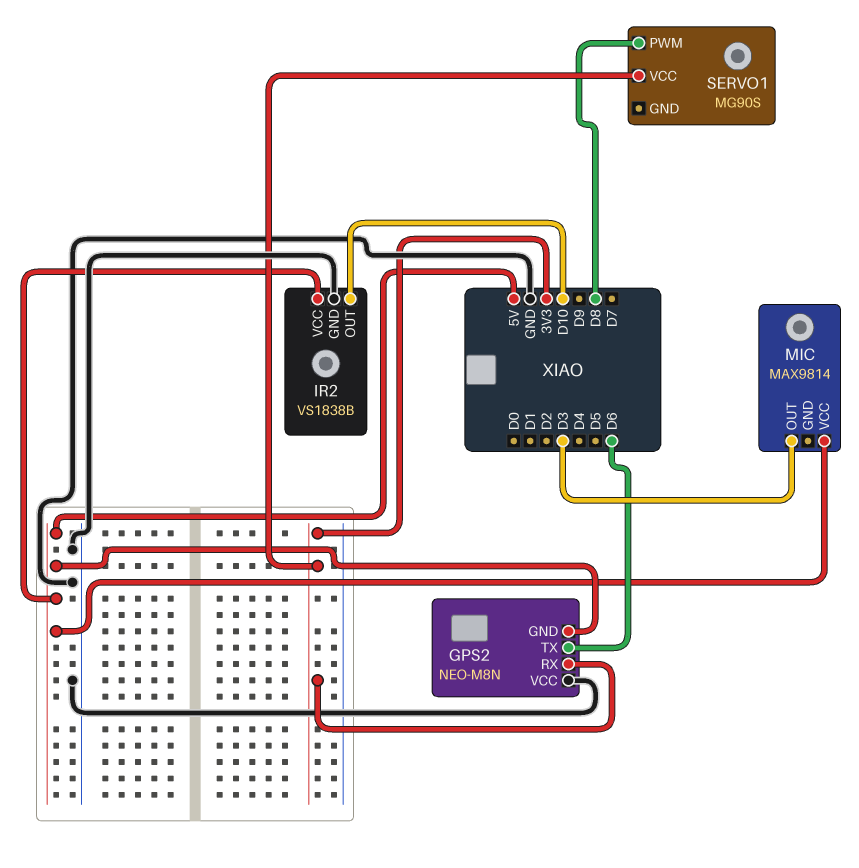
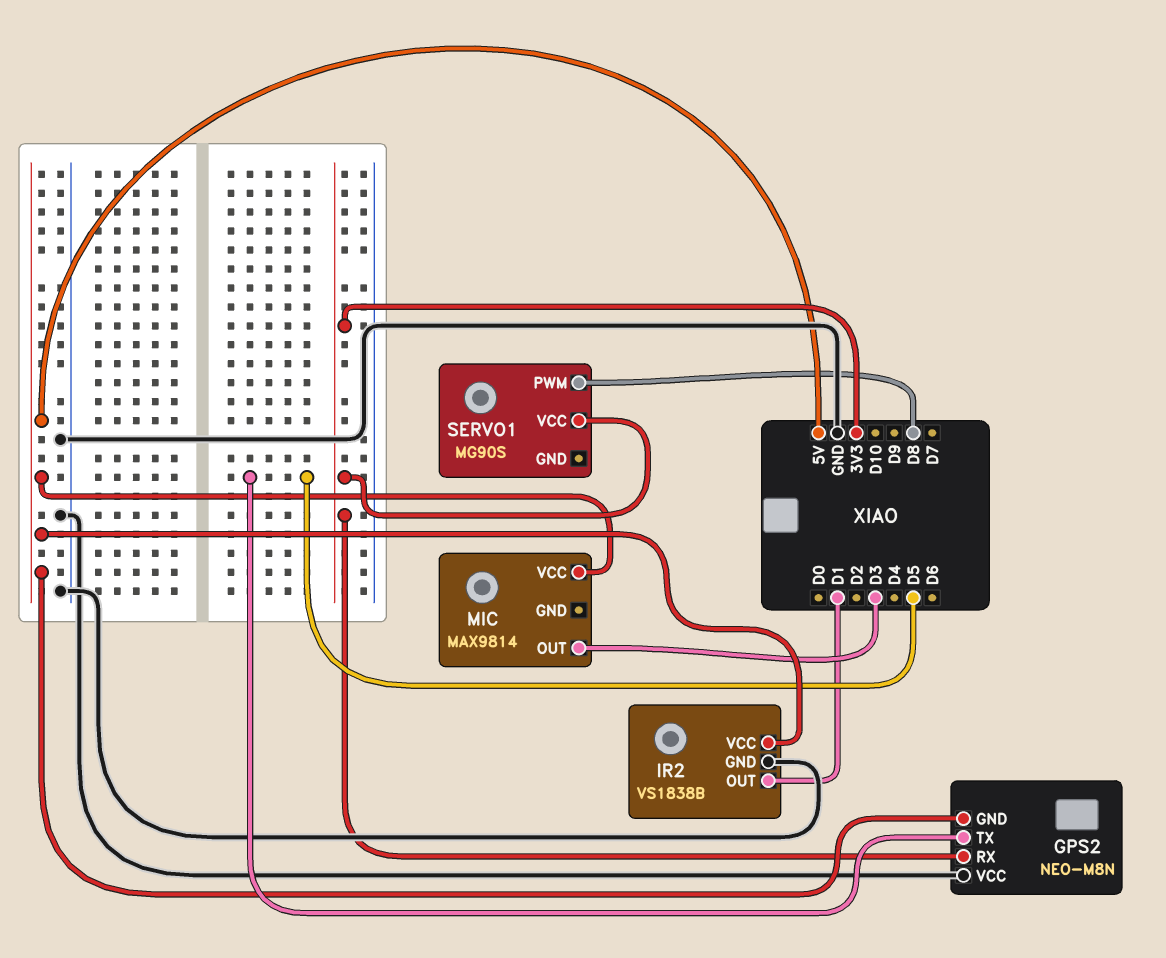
GPS2 pin TX: D6 -> D5
IR2 pin OUT: D10 -> D1

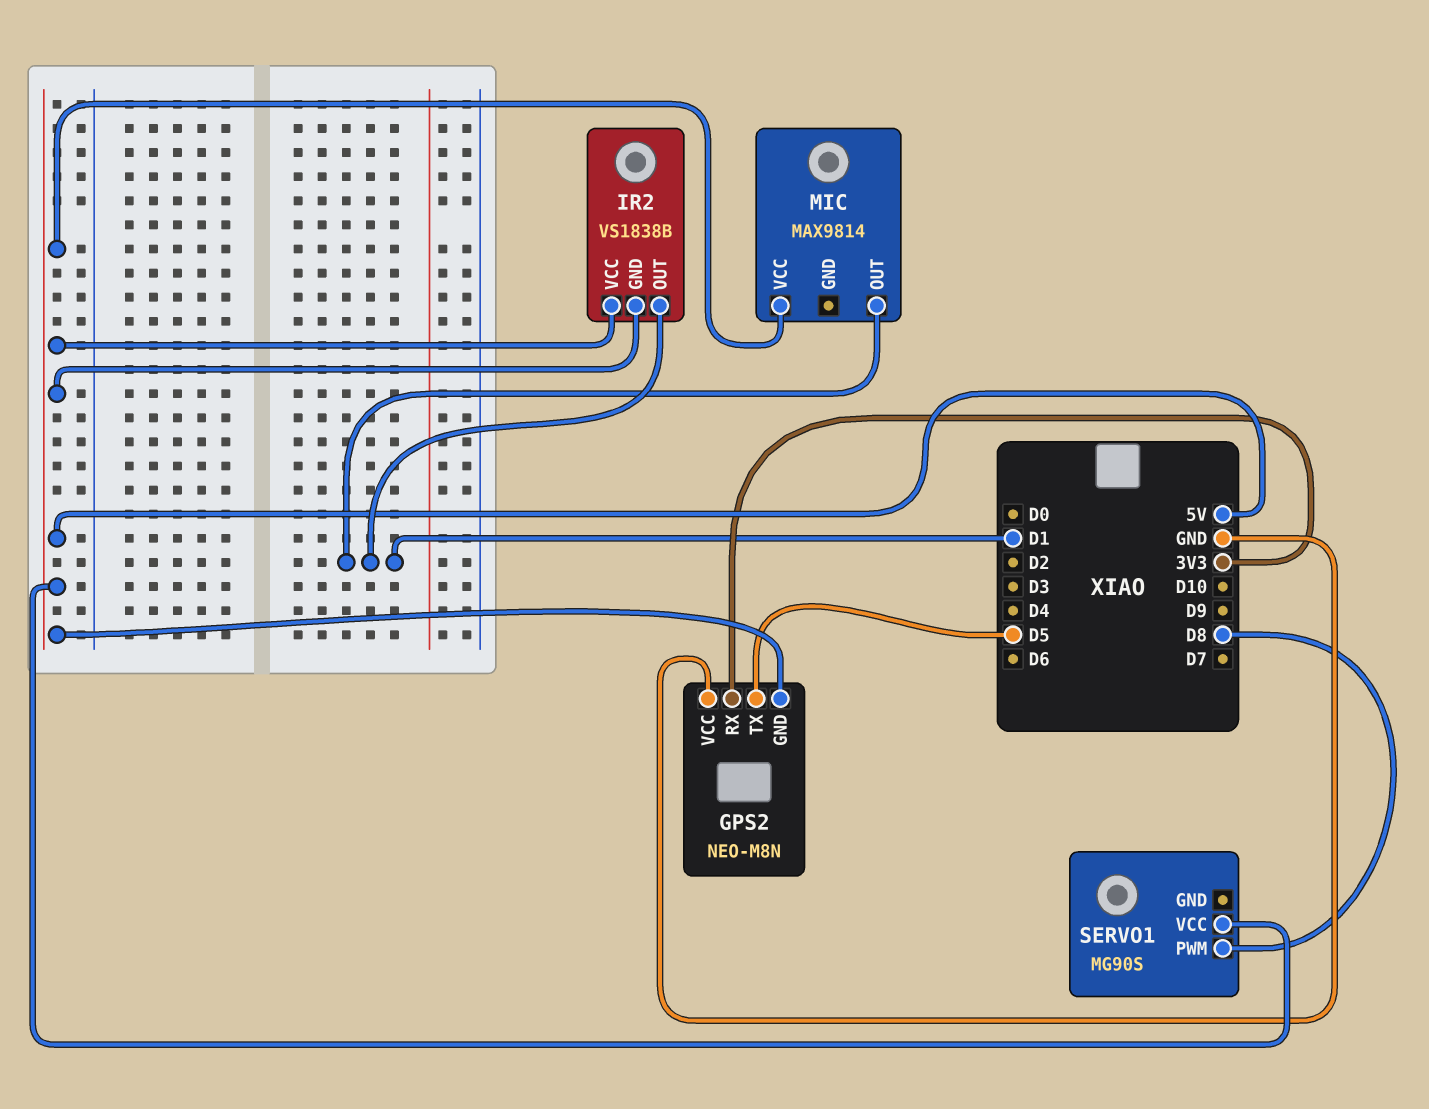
IR2 pin GND: GND -> 5V
MIC pin OUT: D3 -> D1
SERVO1 pin VCC: 3V3 -> 5V

